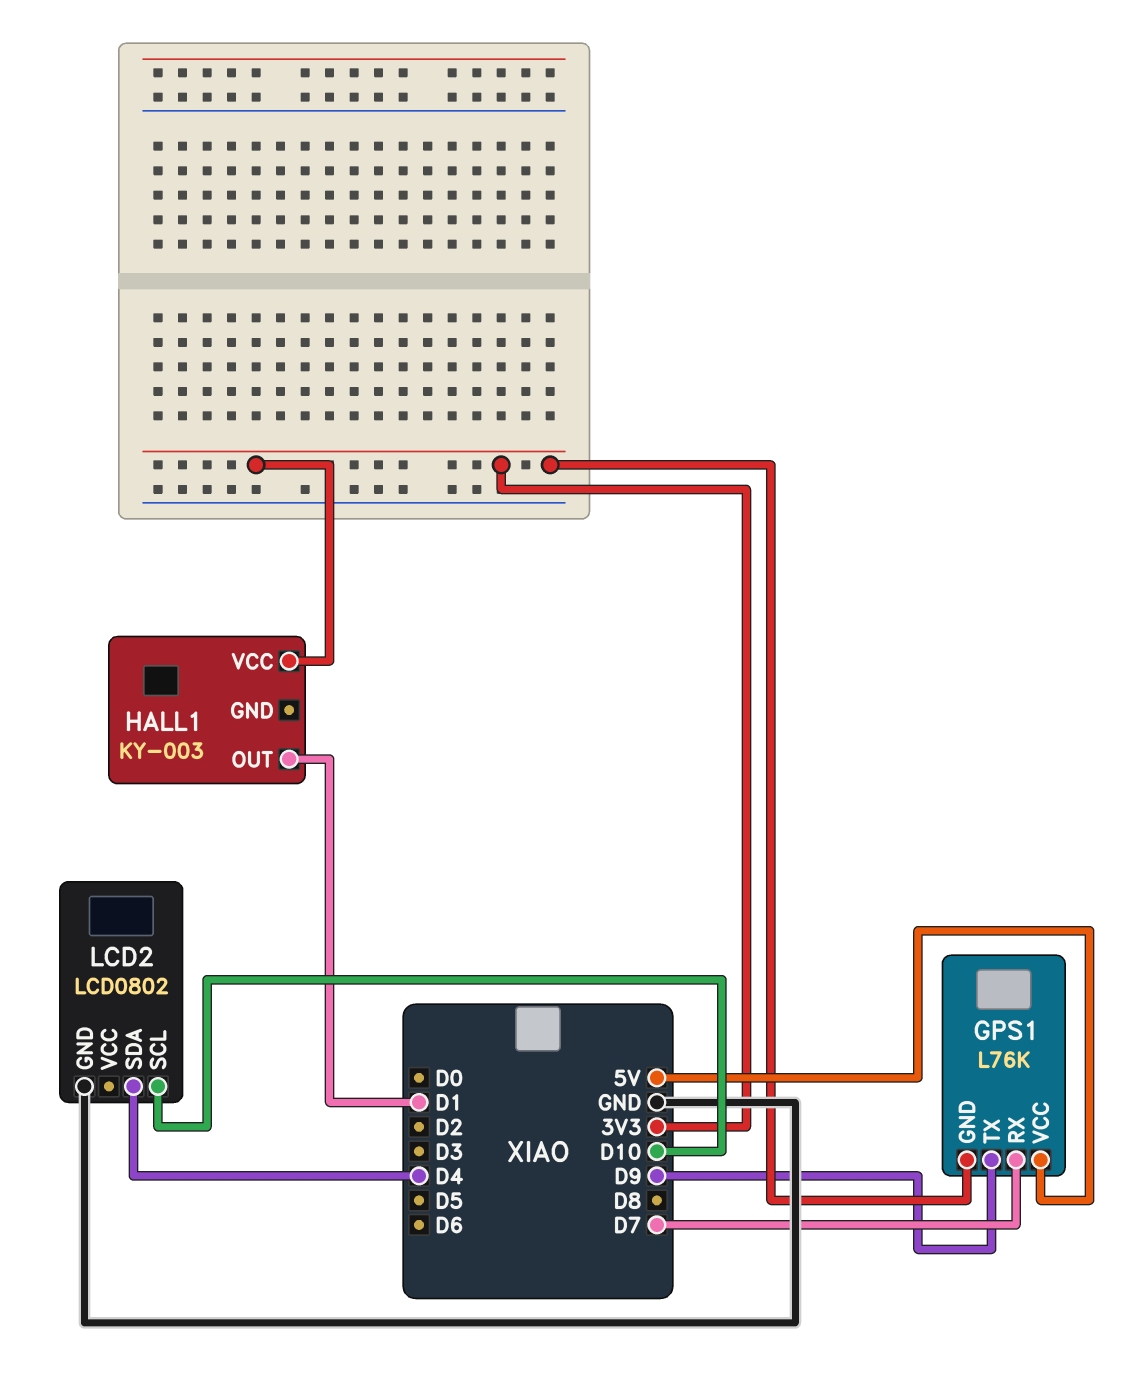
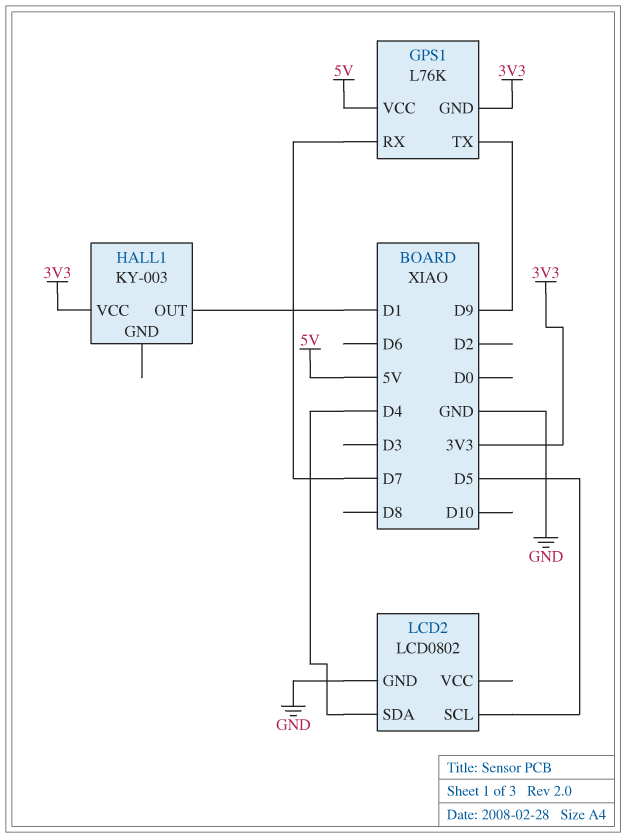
LCD2 pin SCL: D10 -> D5

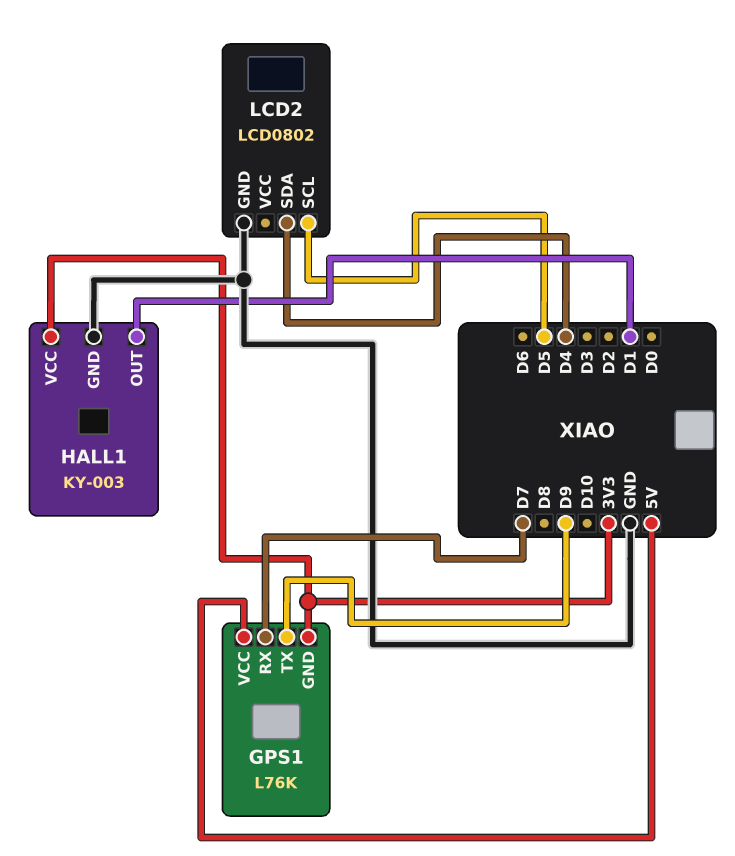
HALL1 pin GND: none -> GND

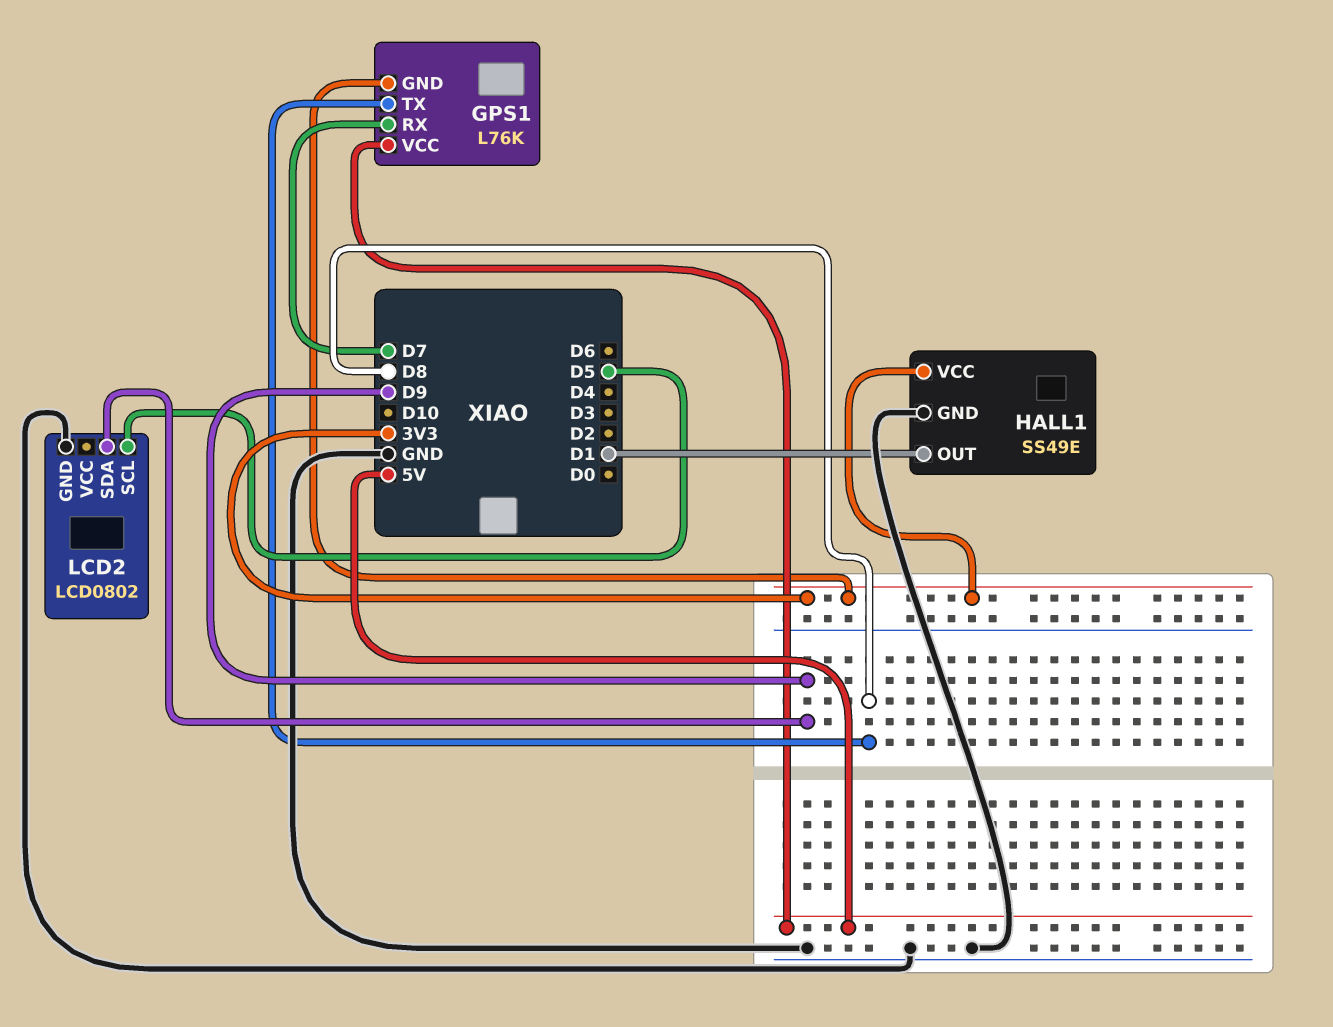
GPS1 pin TX: D9 -> D8
HALL1: KY-003 -> SS49E
LCD2 pin SDA: D4 -> D9

